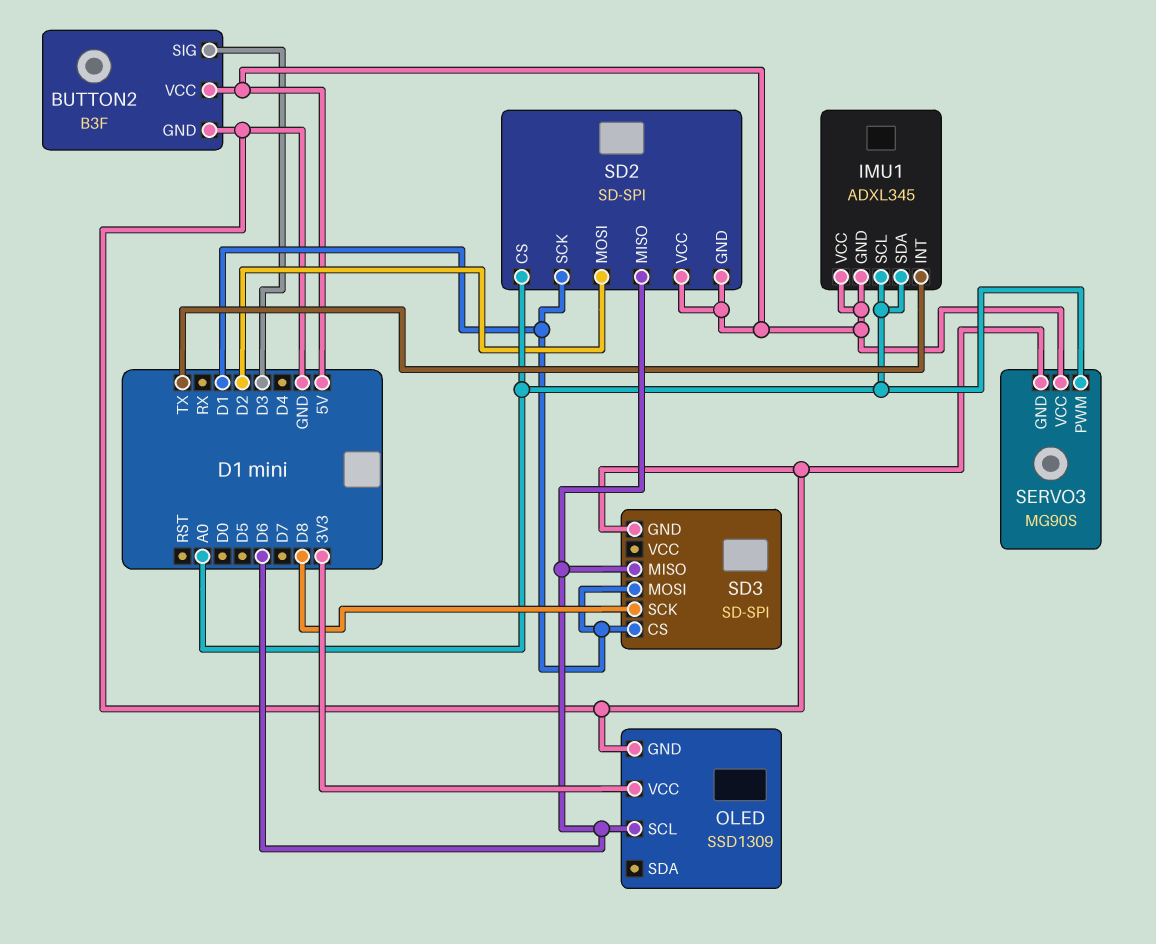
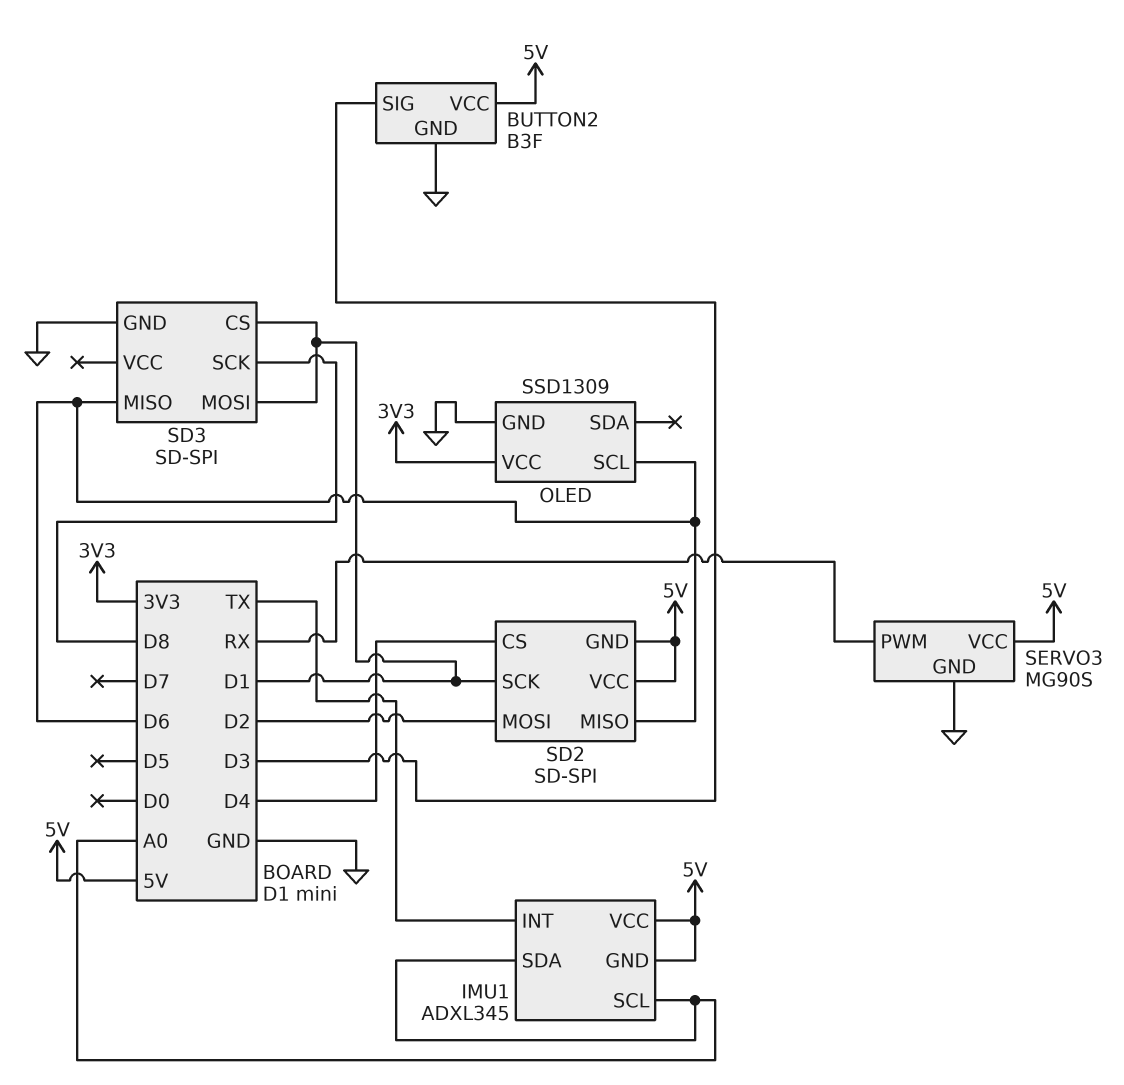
SD2 pin CS: A0 -> D4
SERVO3 pin PWM: A0 -> RX

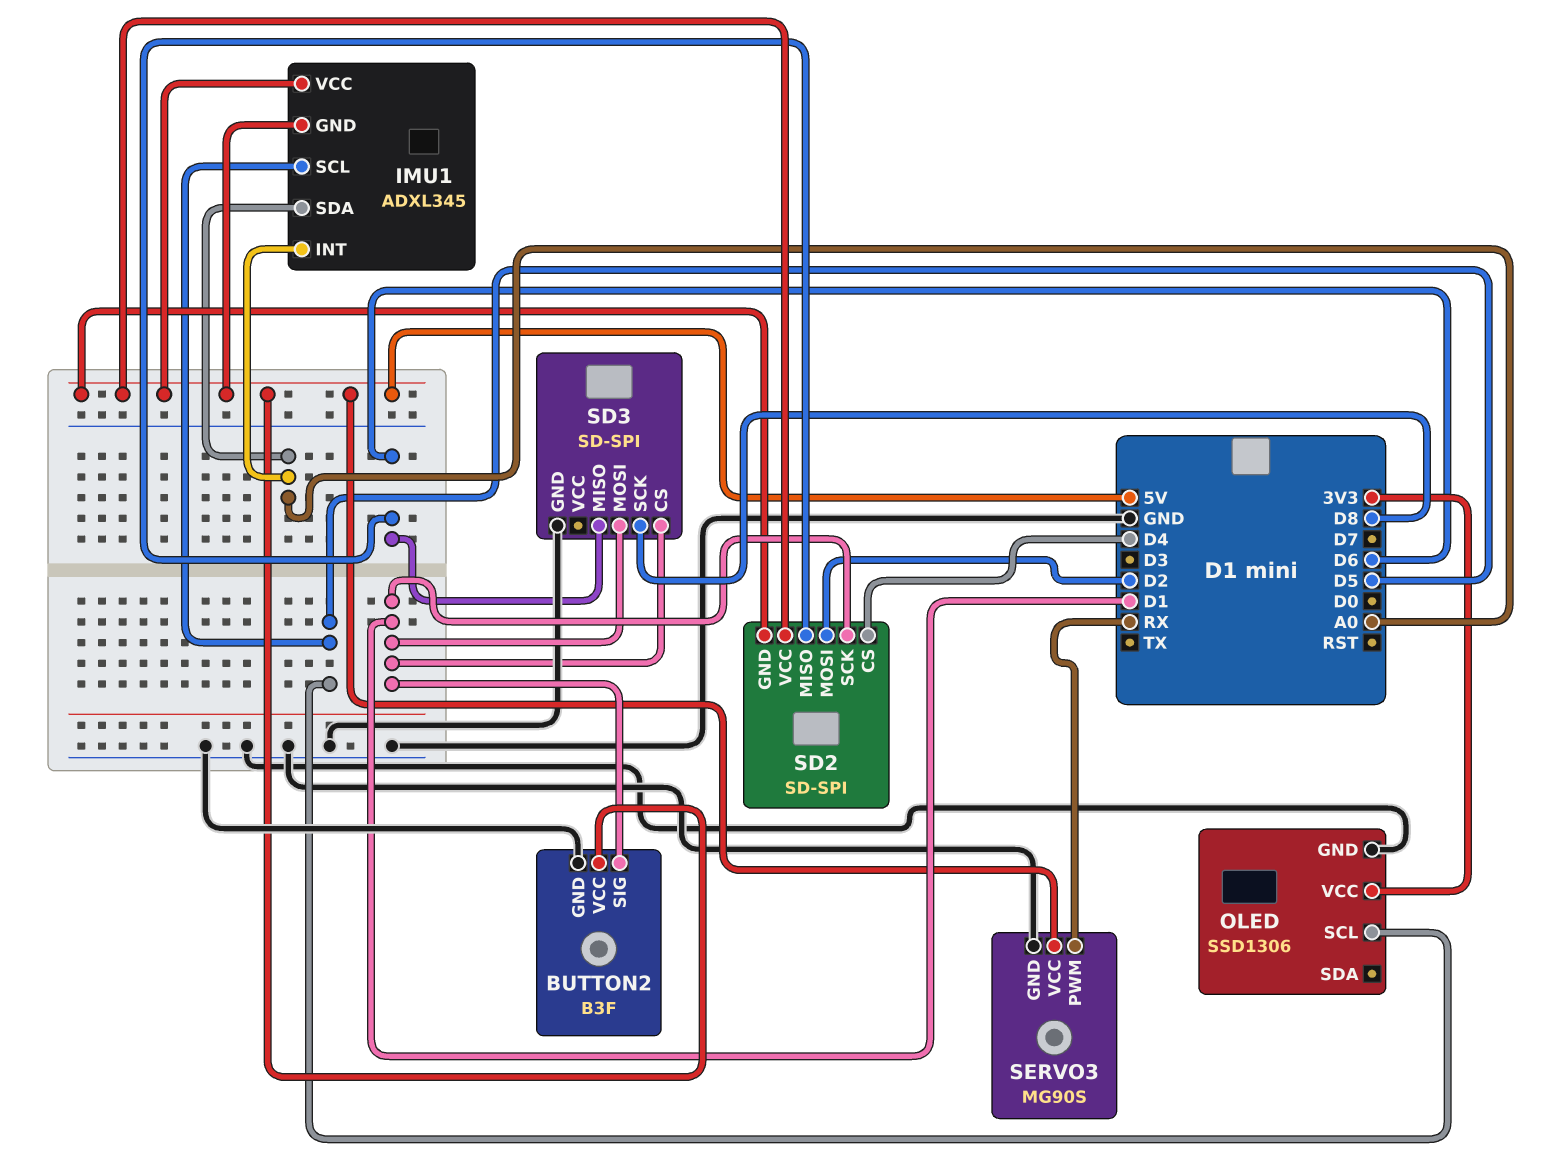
BUTTON2 pin SIG: D3 -> D1
IMU1 pin INT: TX -> A0
IMU1 pin SCL: A0 -> D5
OLED: SSD1309 -> SSD1306
OLED pin SCL: D6 -> D5

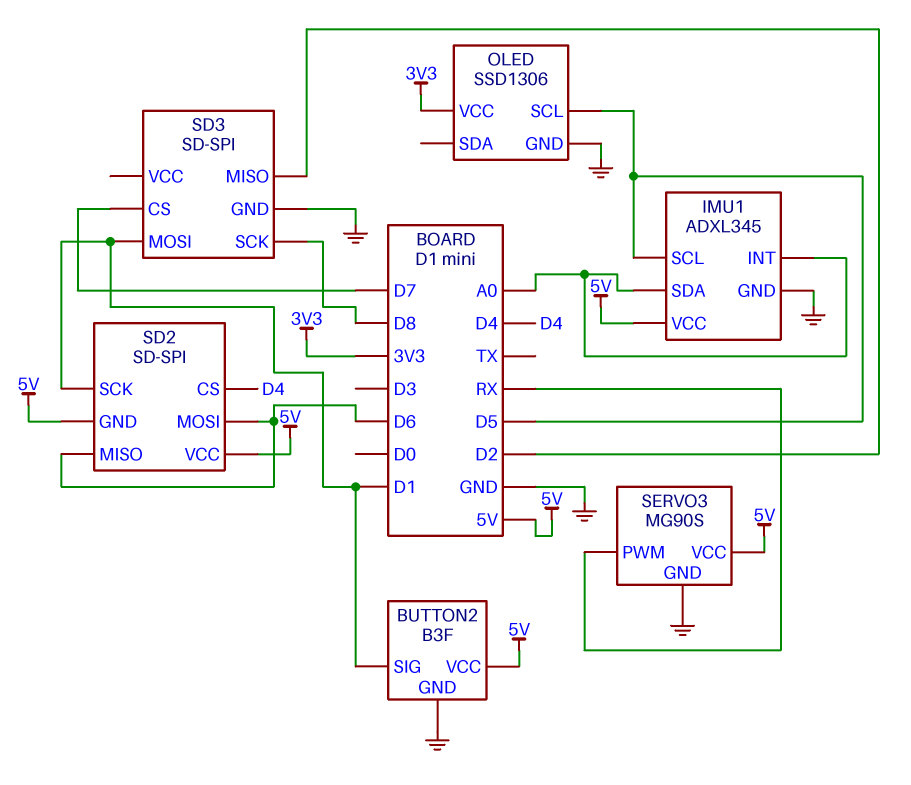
IMU1 pin GND: 5V -> GND
SD2 pin MOSI: D2 -> D6
SD3 pin CS: D1 -> D7
SD3 pin MISO: D6 -> D2

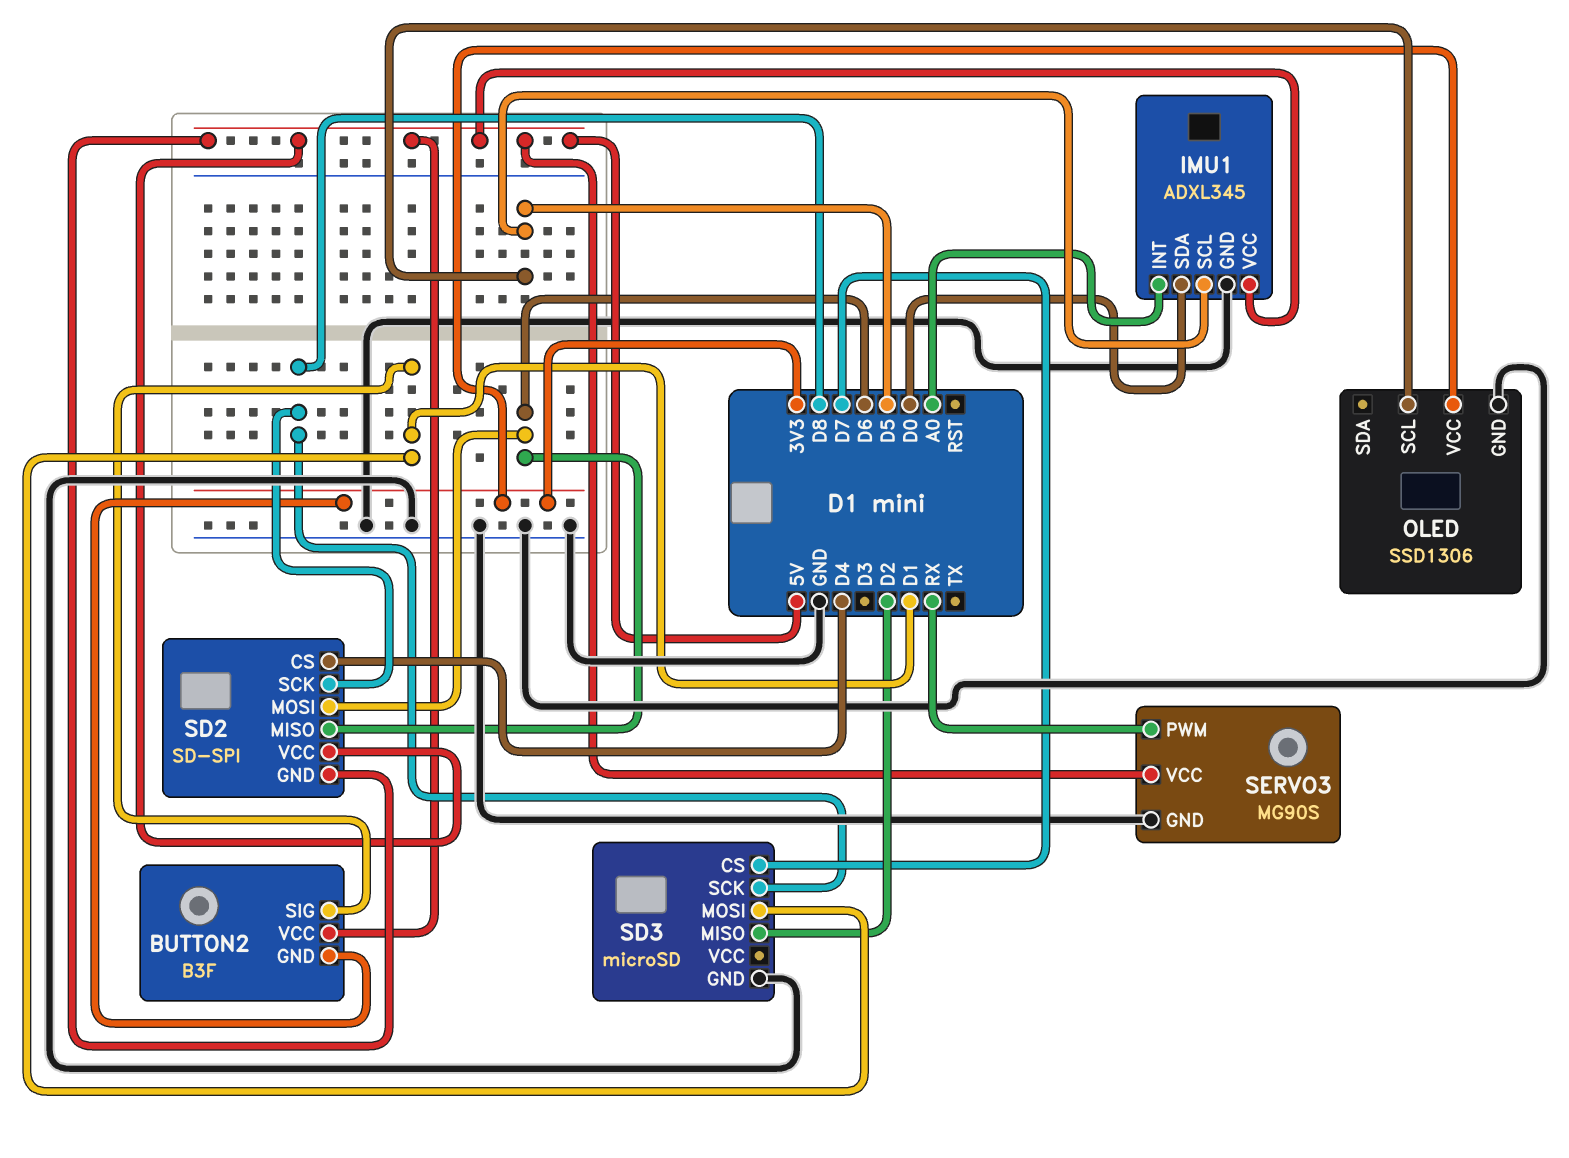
BUTTON2 pin GND: GND -> 3V3
IMU1 pin SDA: A0 -> D0
SD2 pin SCK: D1 -> D8
SD3: SD-SPI -> microSD

